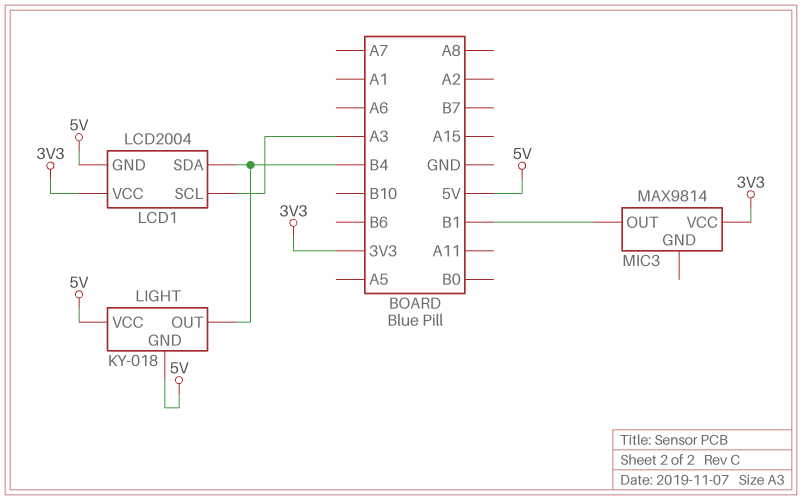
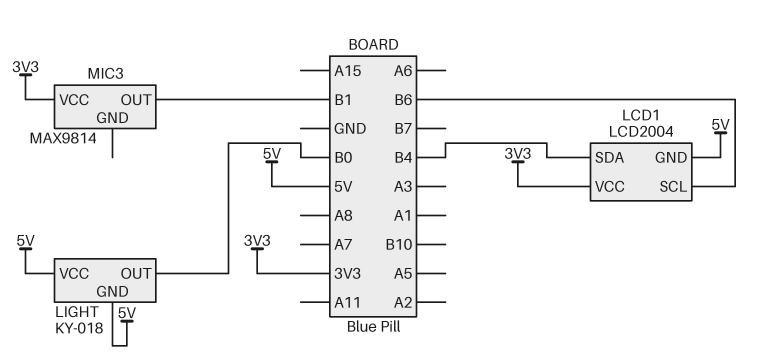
LCD1 pin SCL: A3 -> B6
LIGHT pin OUT: B4 -> B0

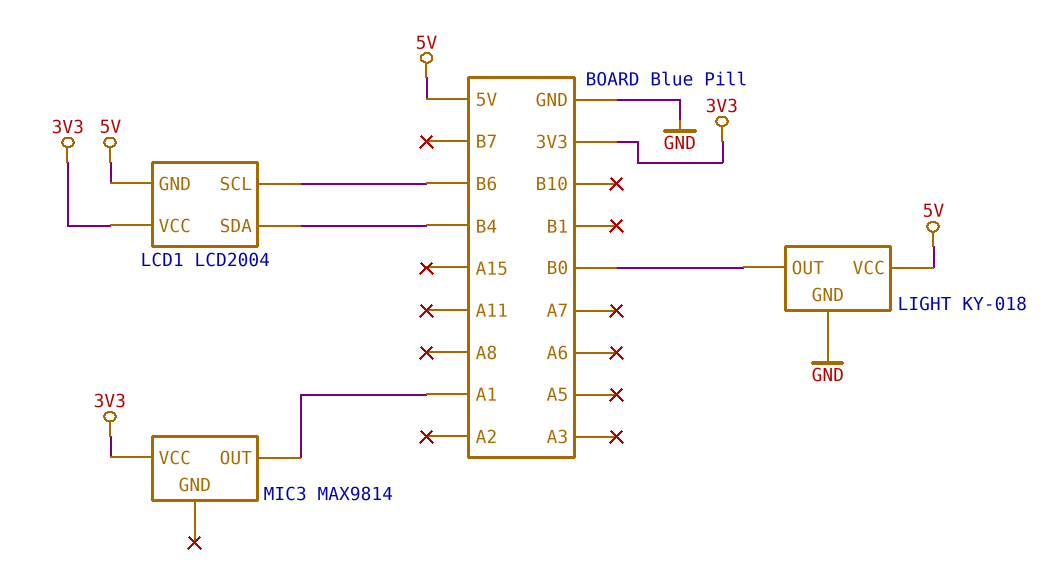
LIGHT pin GND: 5V -> GND
MIC3 pin OUT: B1 -> A1

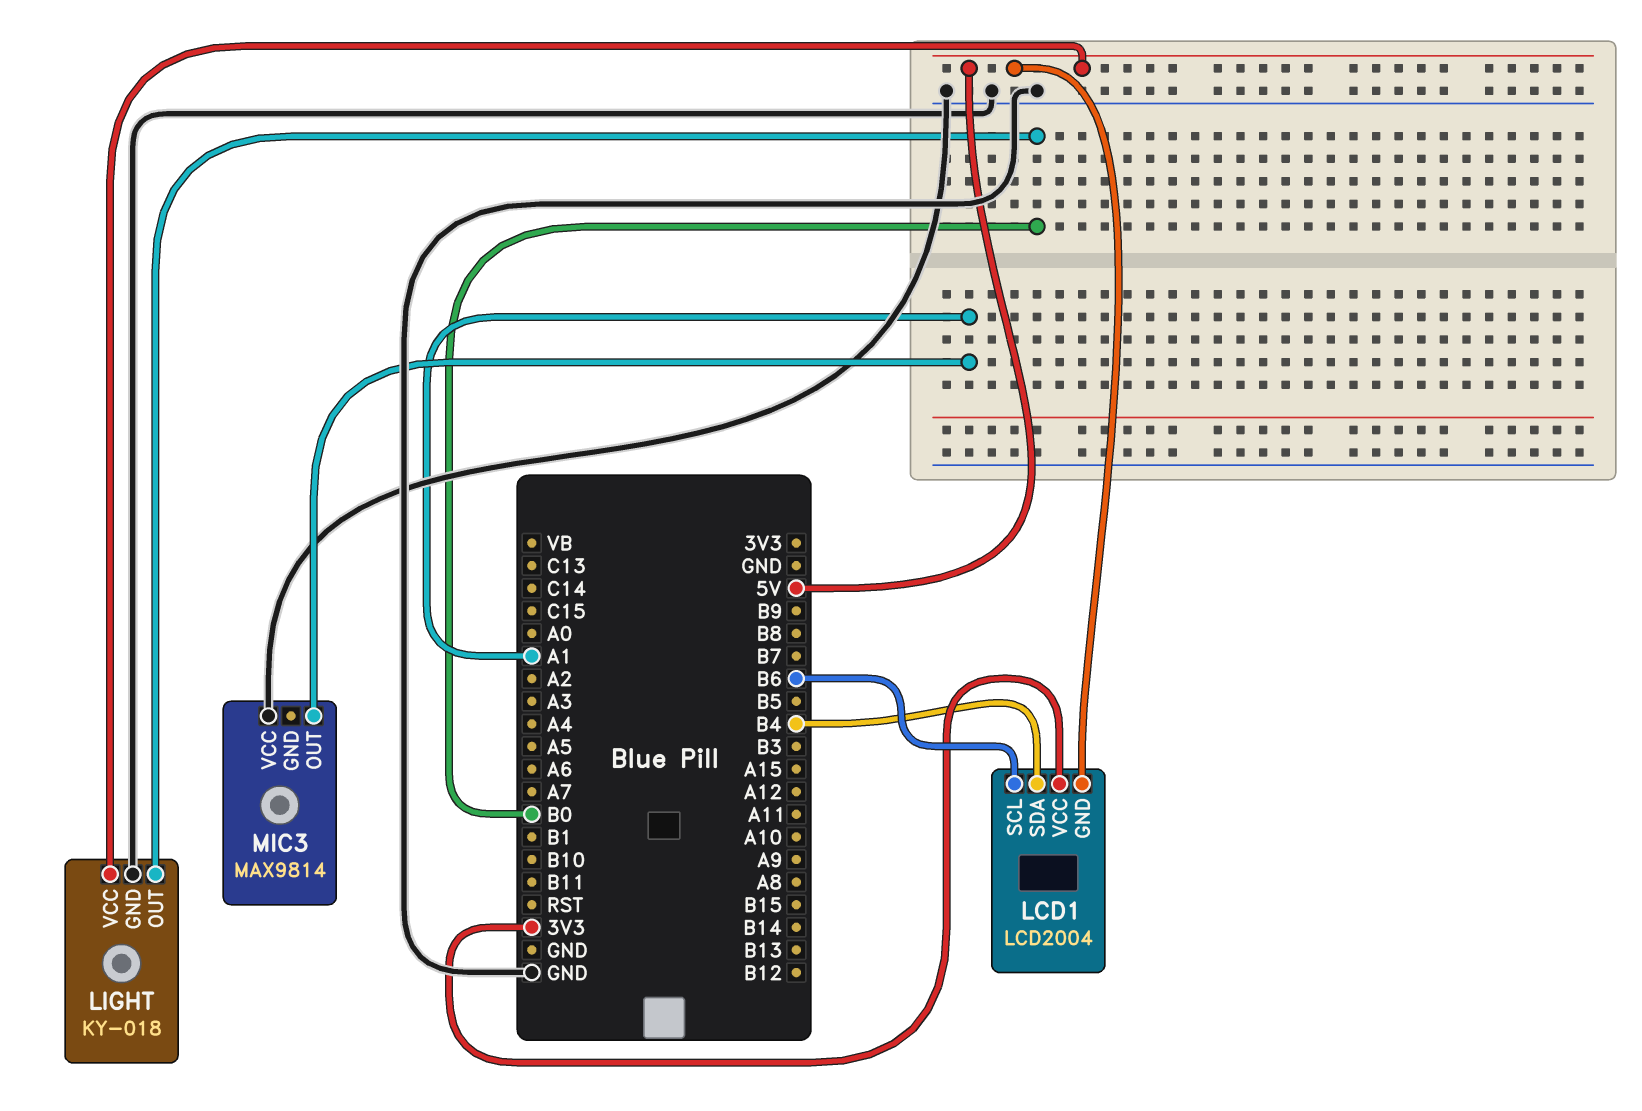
MIC3 pin VCC: 3V3 -> GND

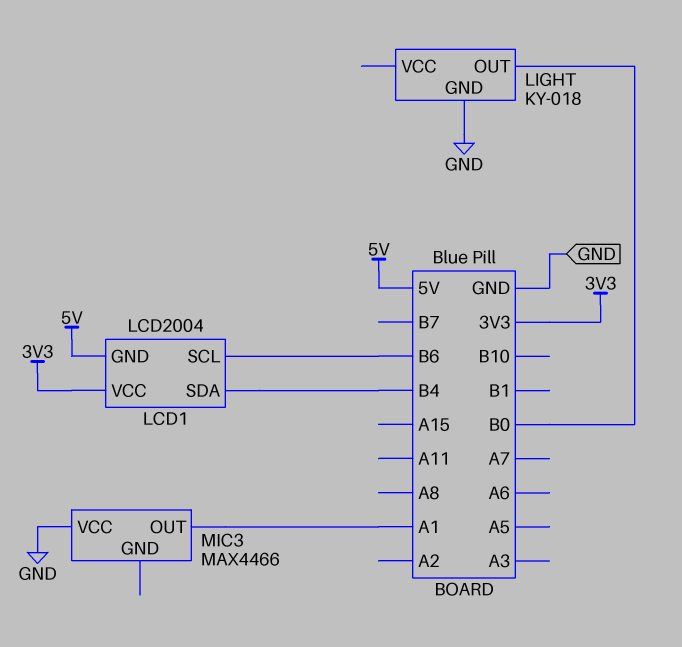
LIGHT pin VCC: 5V -> none
MIC3: MAX9814 -> MAX4466

